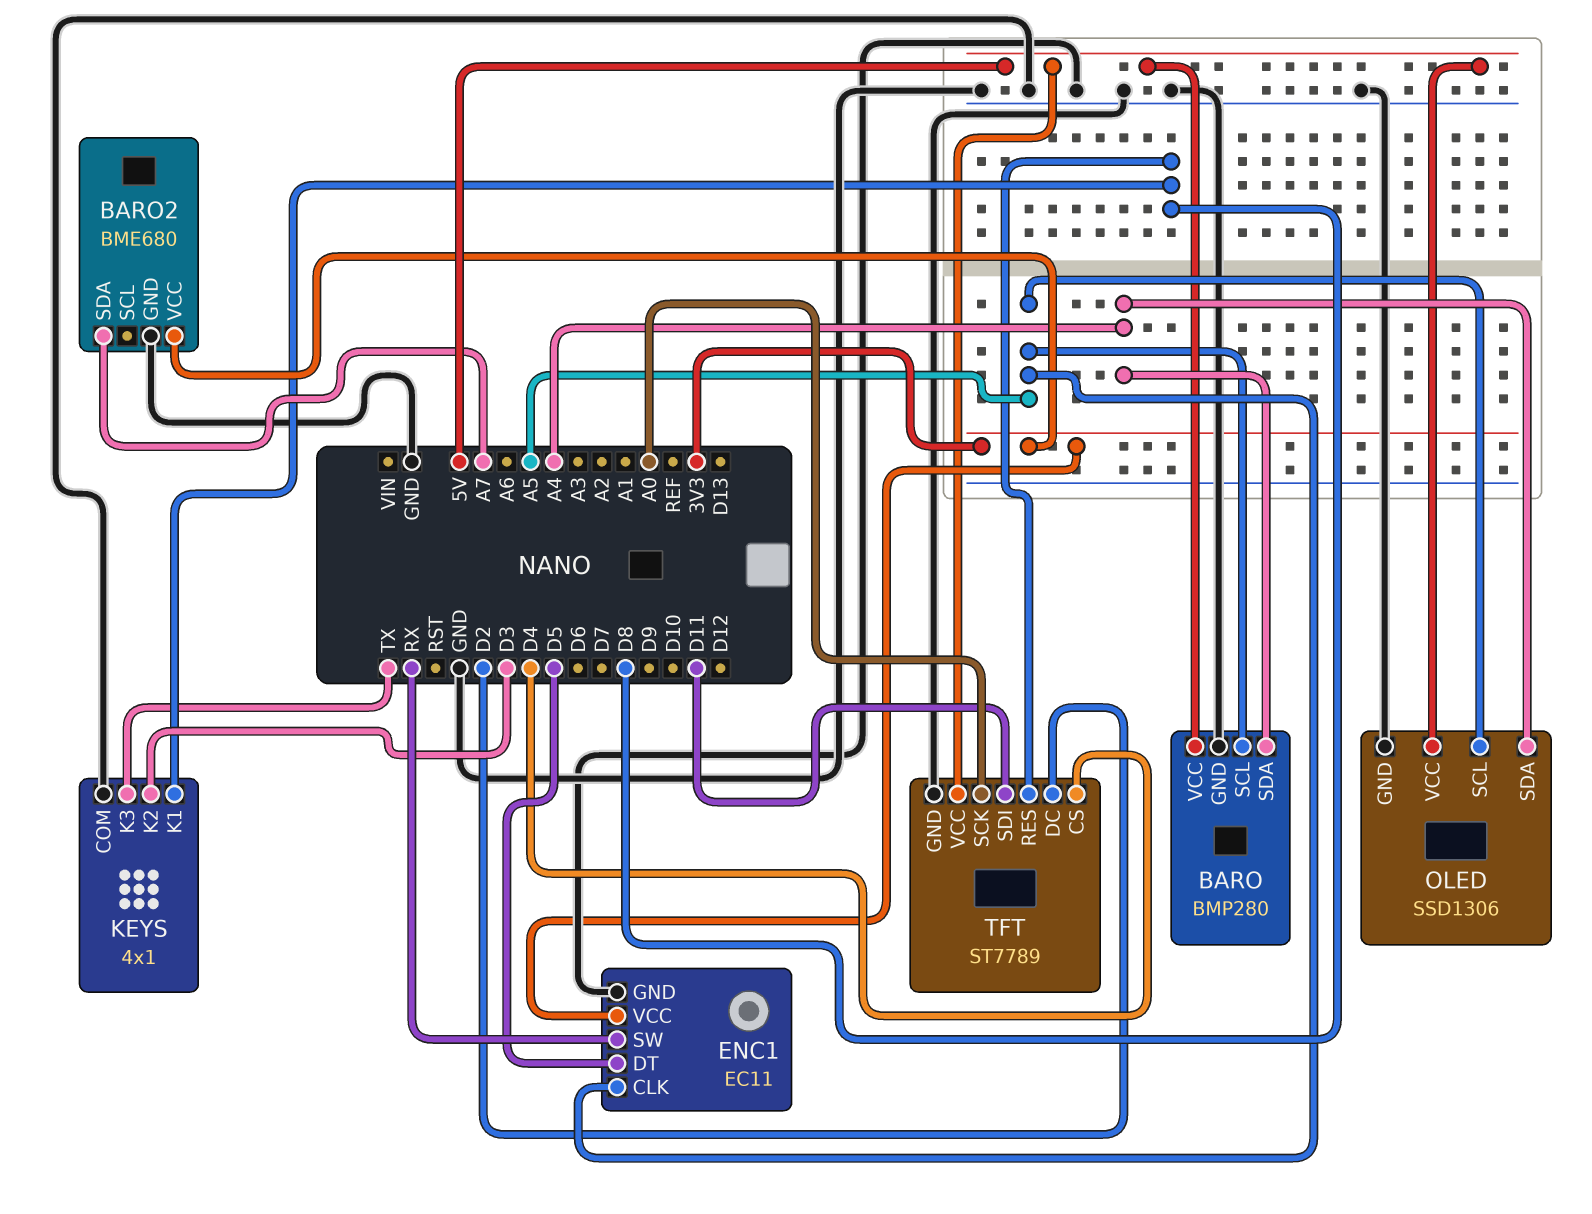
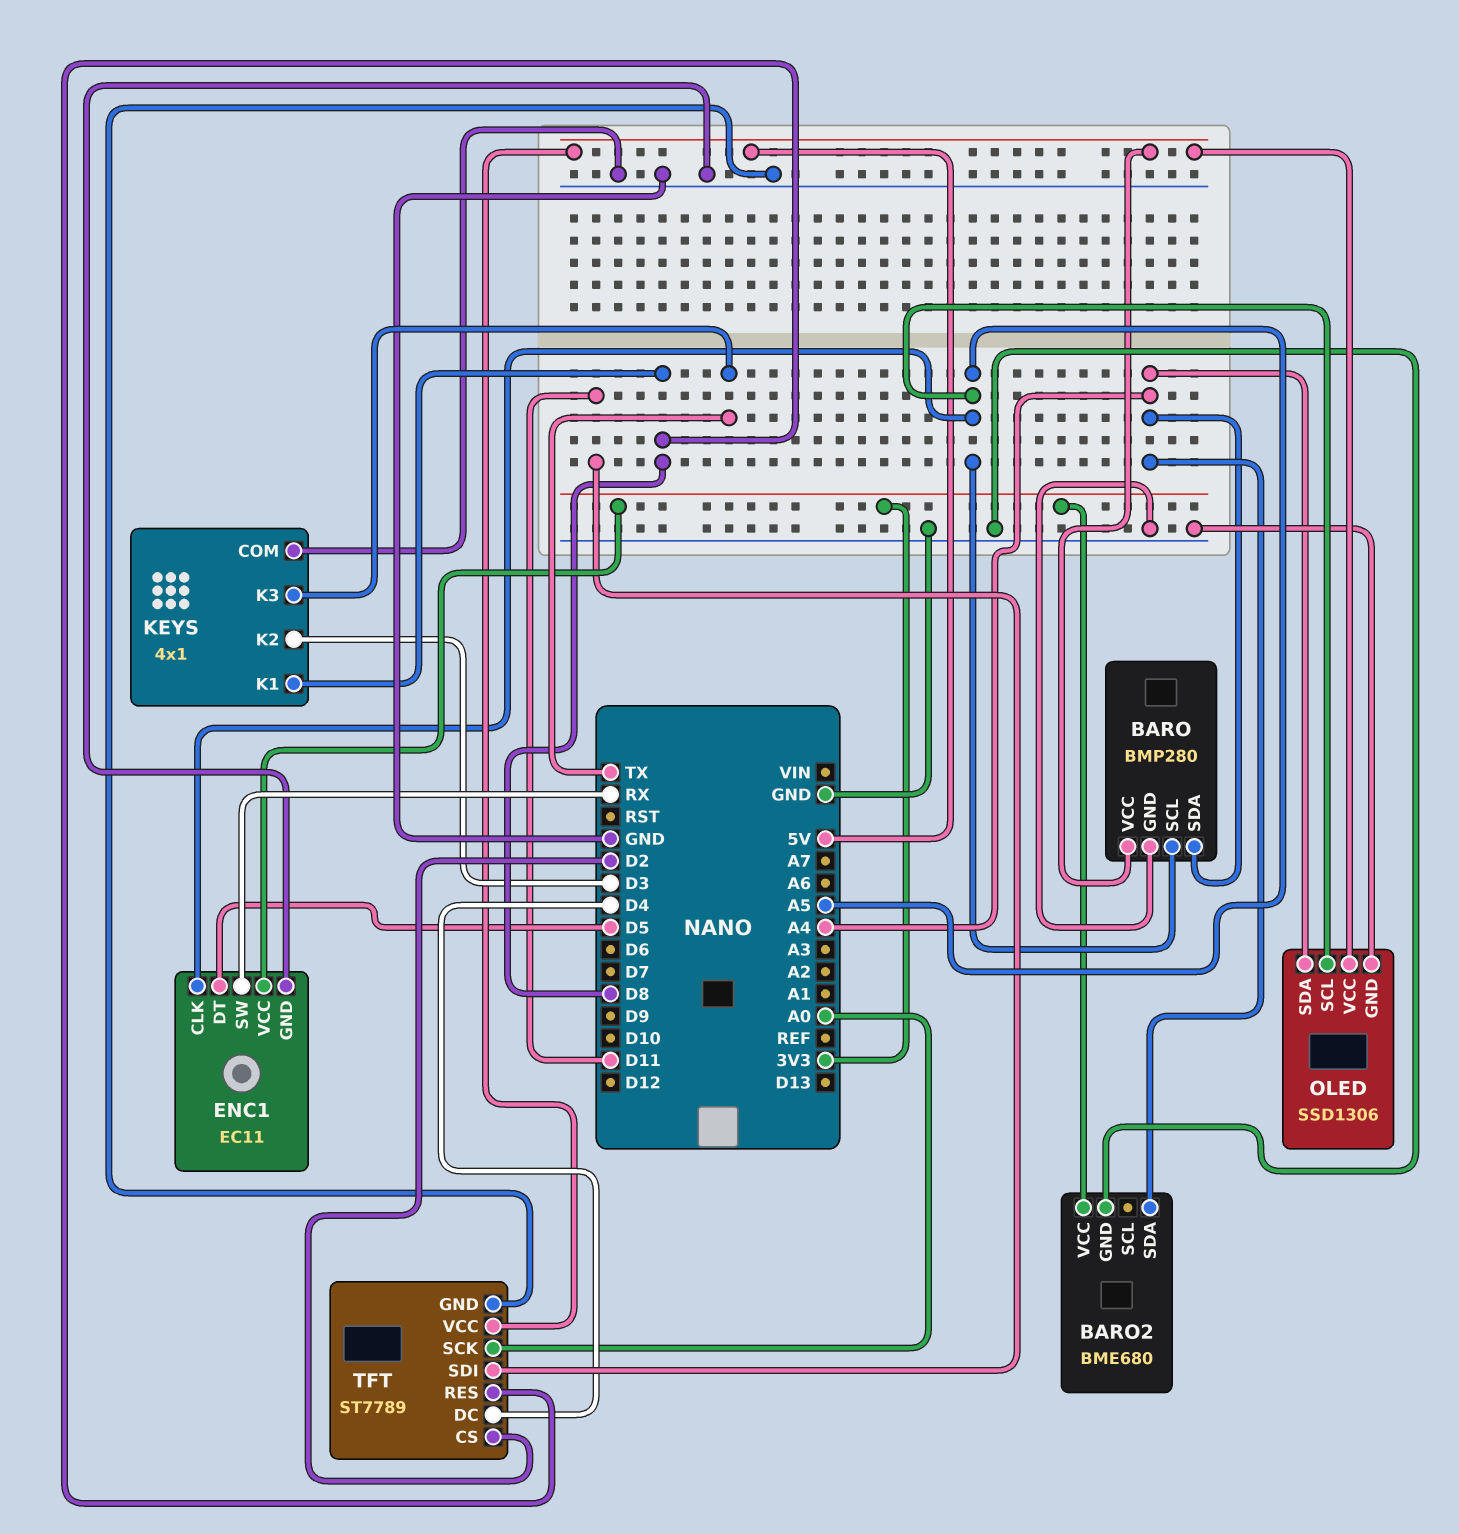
BARO2 pin SDA: A7 -> A4
TFT pin CS: D4 -> D2
TFT pin DC: D2 -> D4

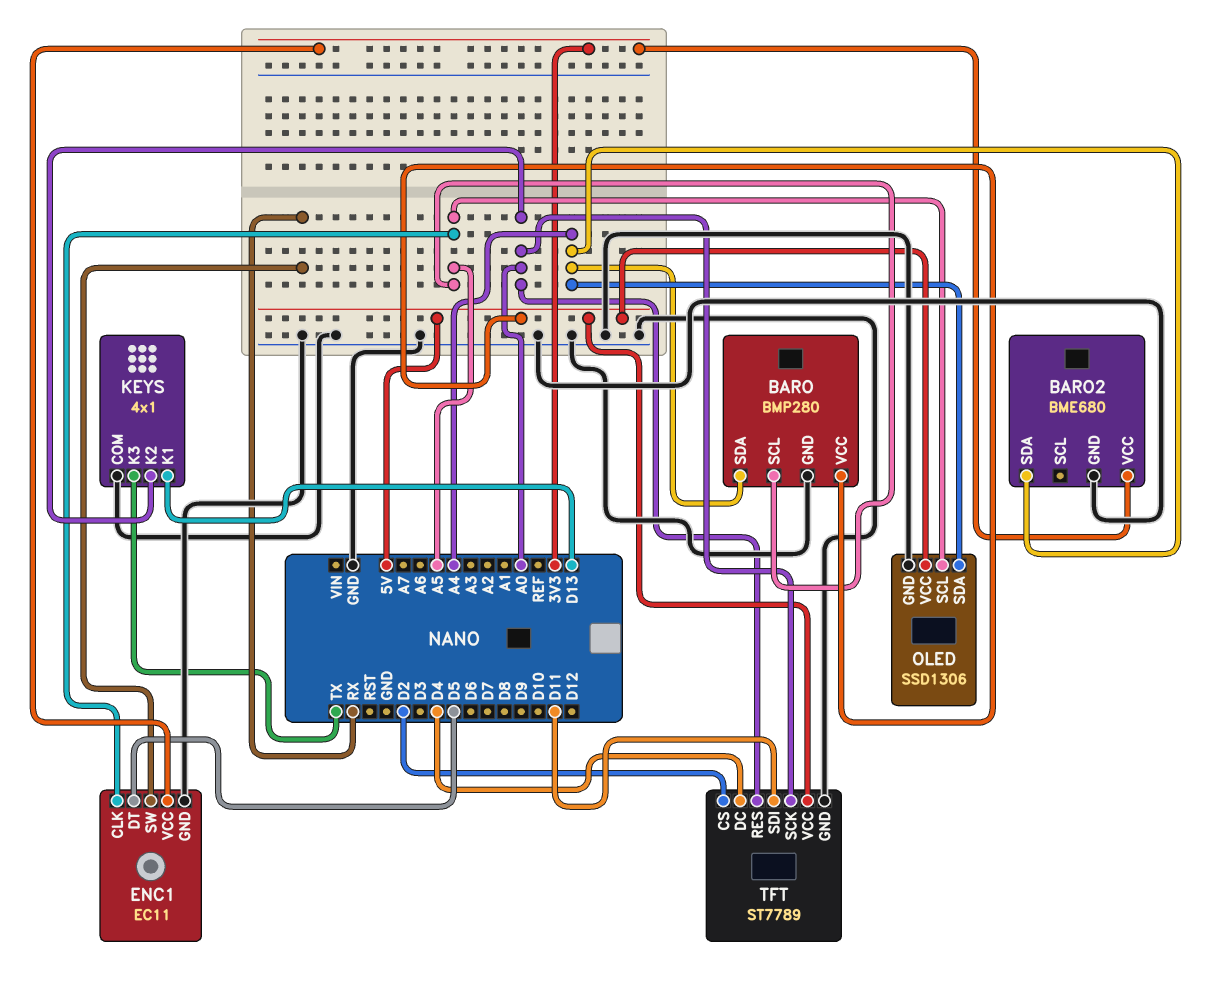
KEYS pin K1: D8 -> D13
KEYS pin K2: D3 -> A0
TFT pin RES: D8 -> A0

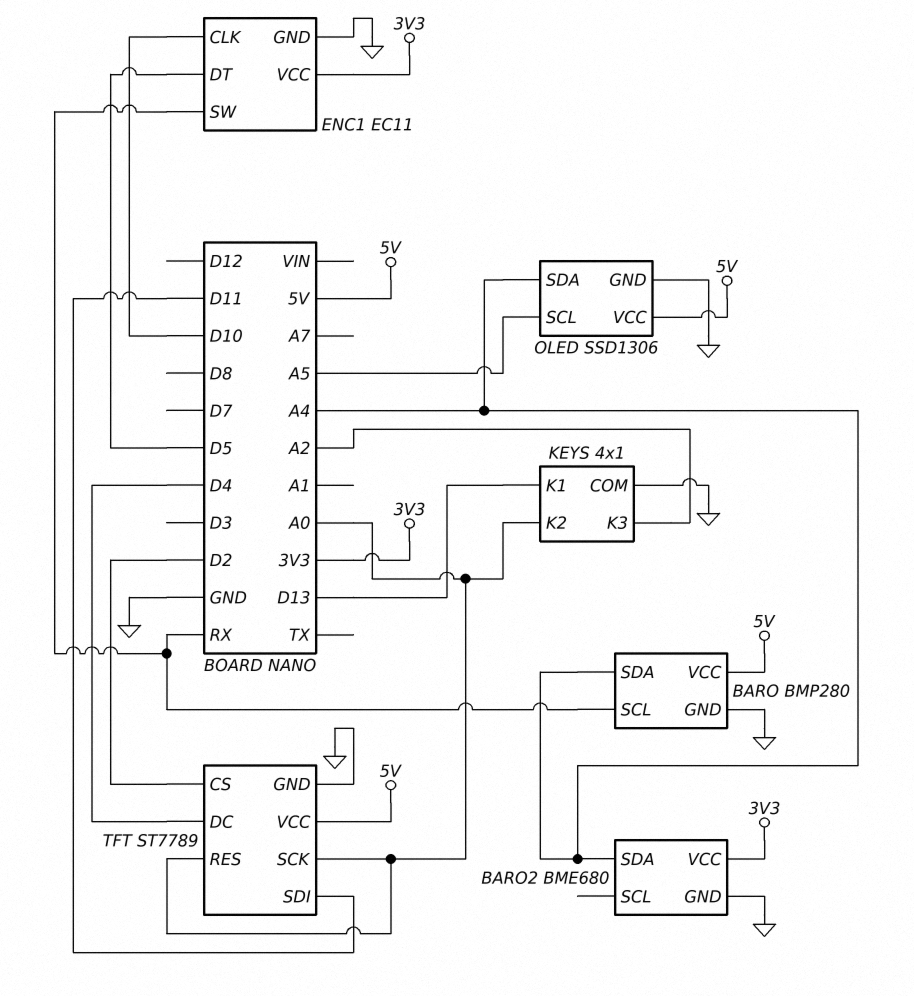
BARO pin SCL: A5 -> RX
ENC1 pin CLK: A5 -> D10
KEYS pin K3: TX -> A2

